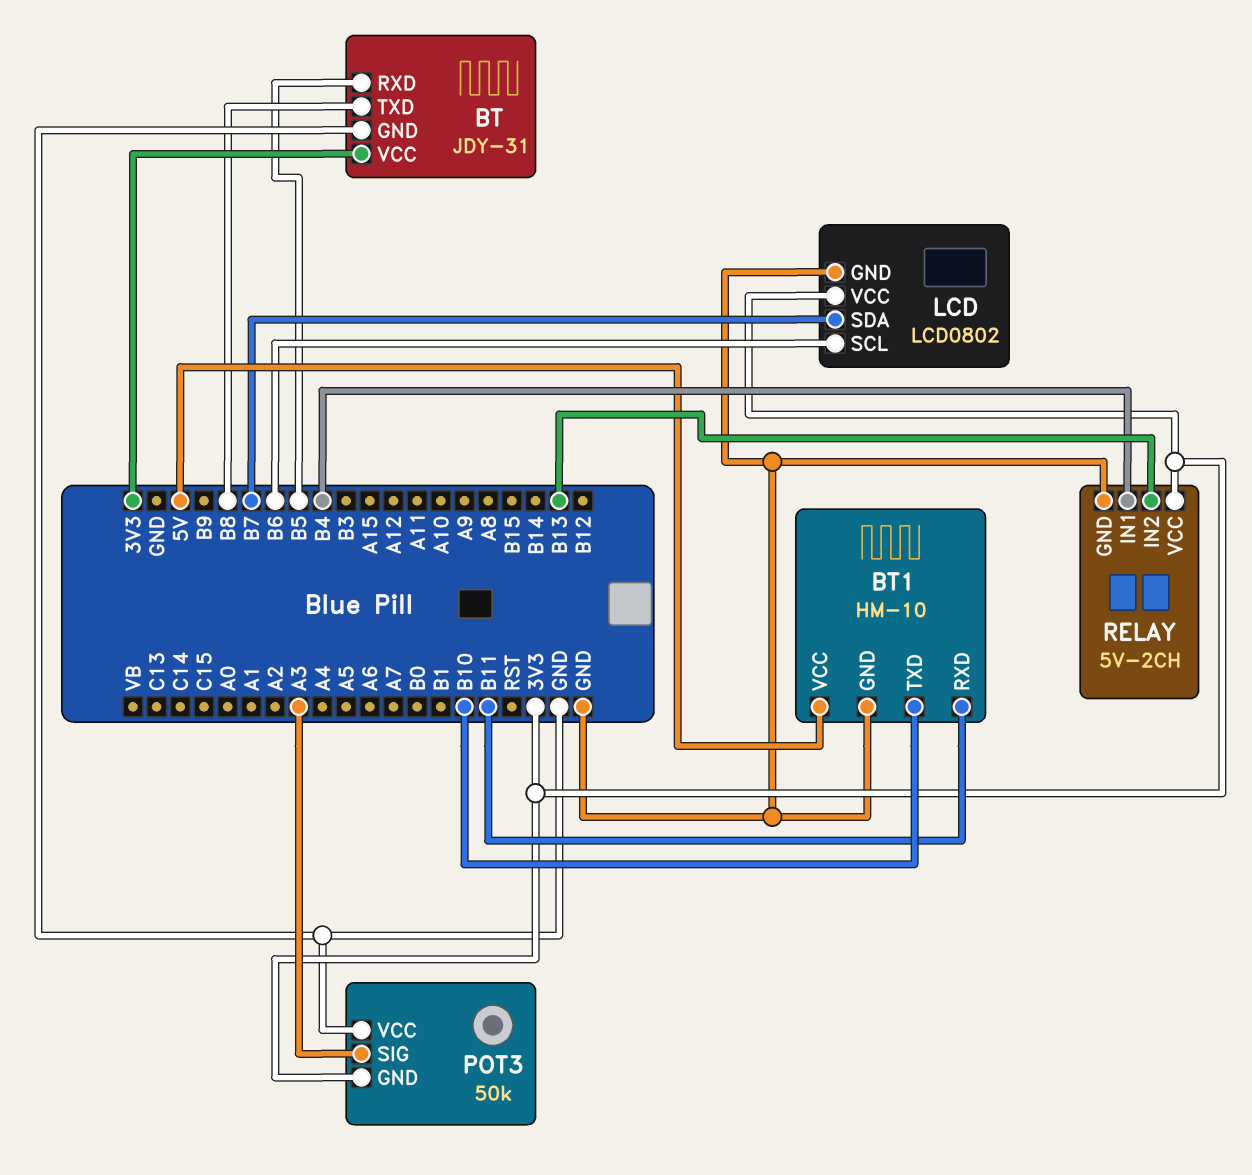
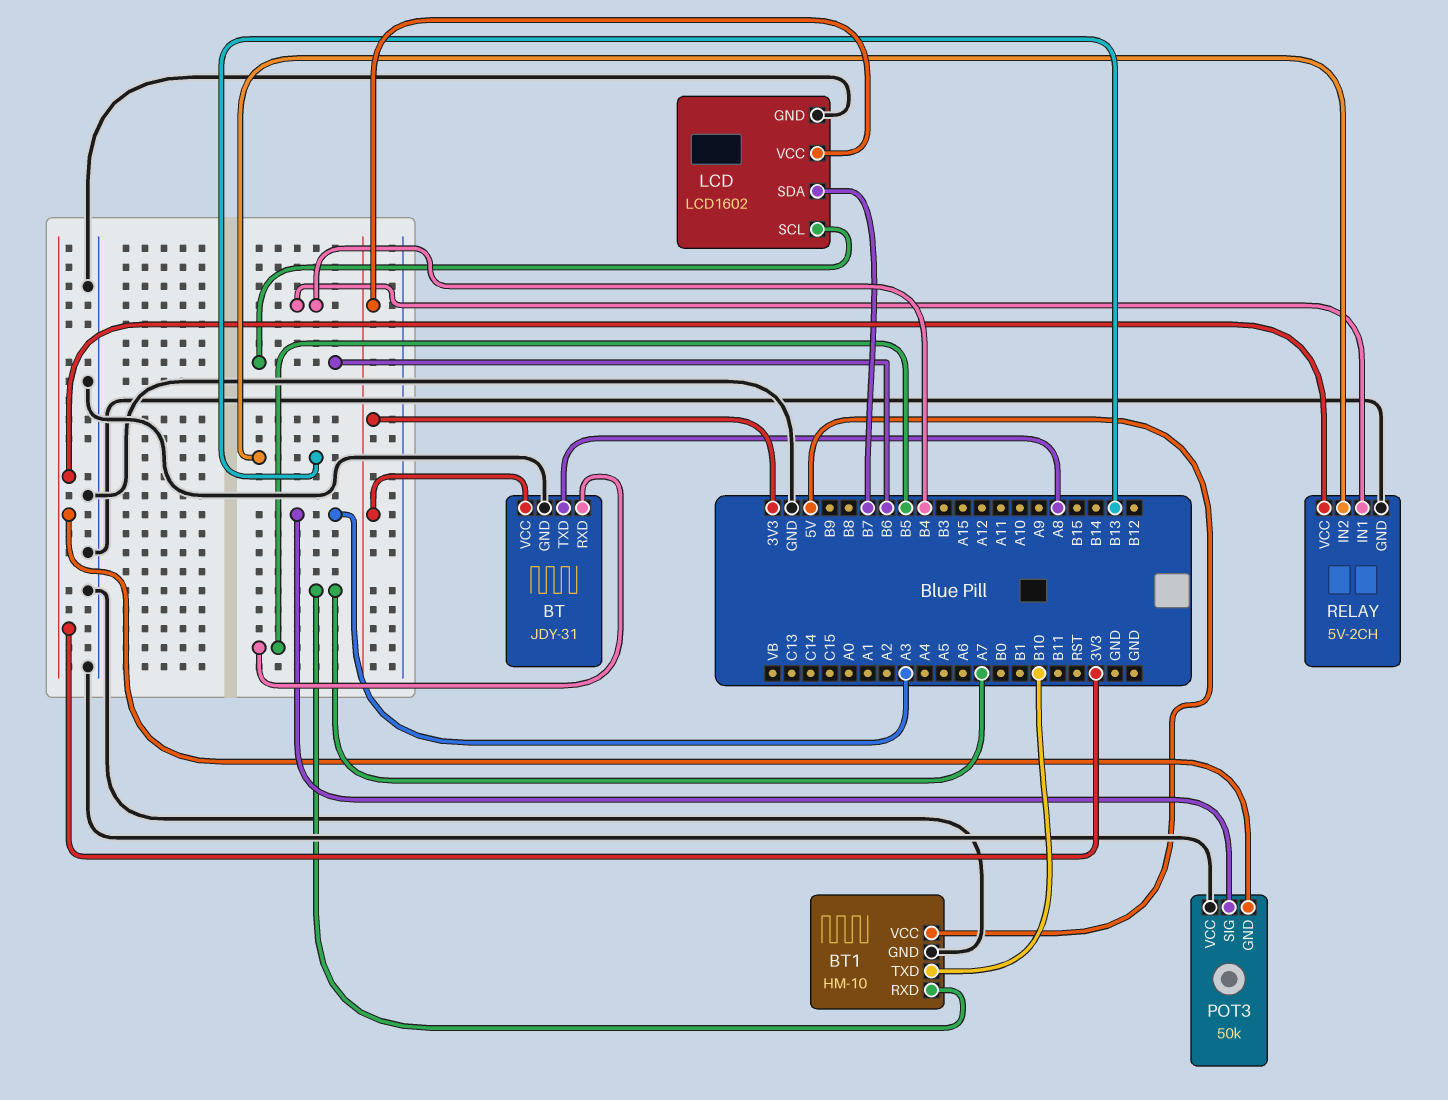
BT pin TXD: B8 -> A8
BT1 pin RXD: B11 -> A7
LCD: LCD0802 -> LCD1602

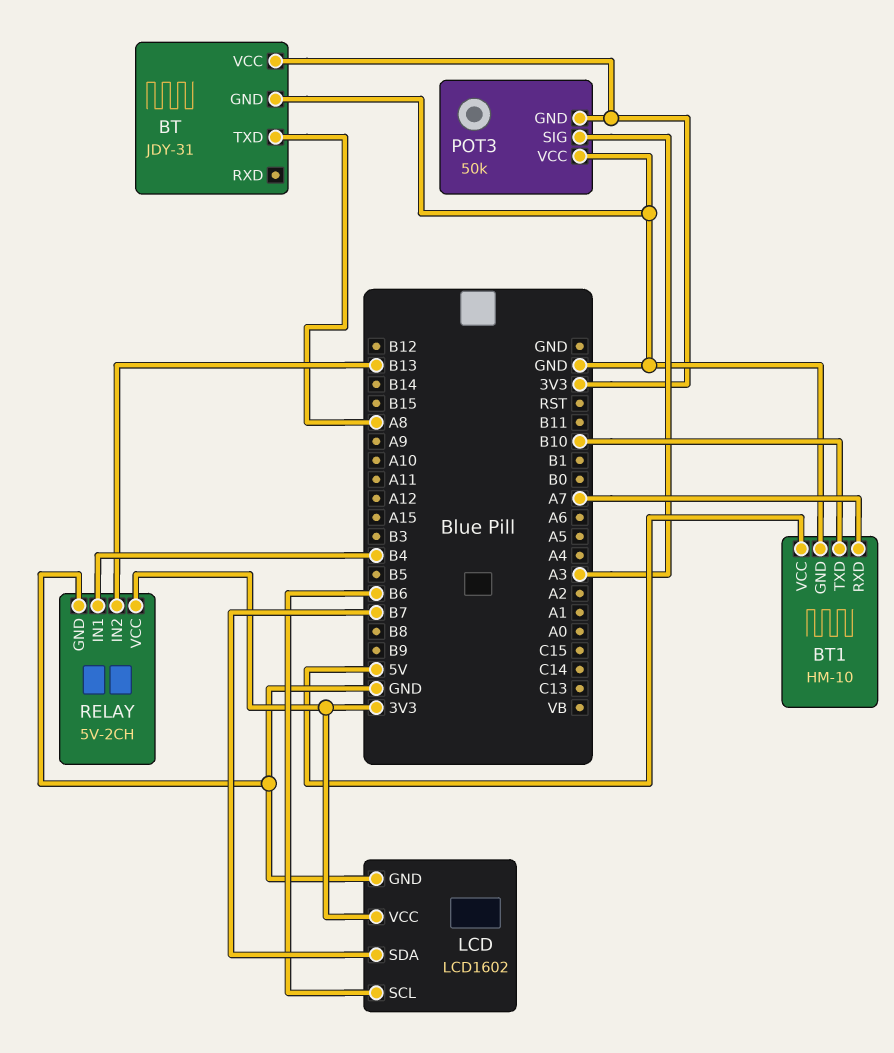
BT pin RXD: B5 -> none

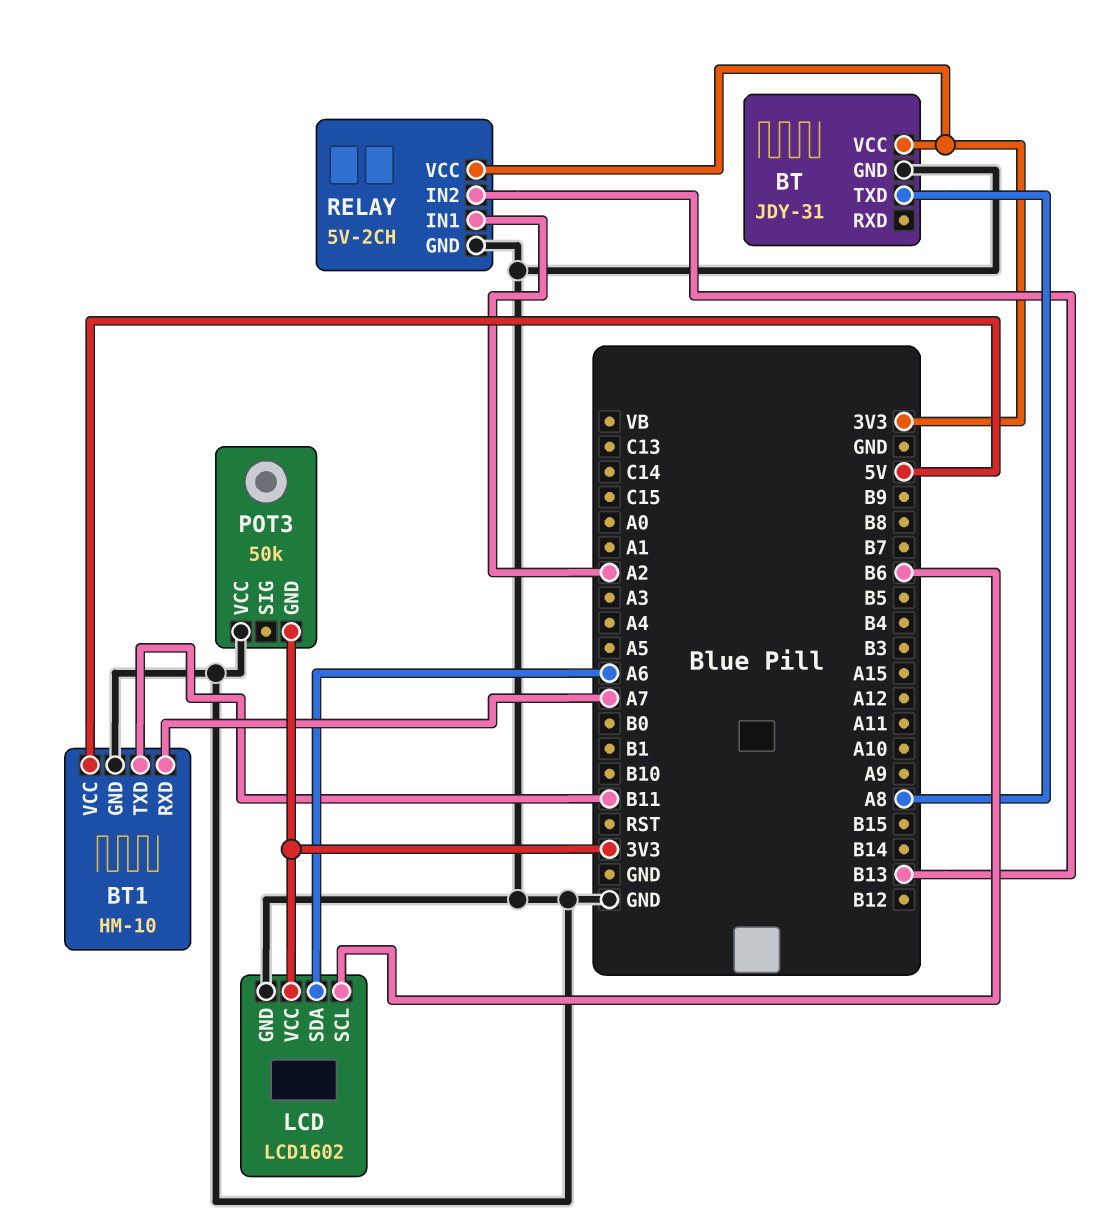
BT1 pin TXD: B10 -> B11
LCD pin SDA: B7 -> A6
POT3 pin SIG: A3 -> none
RELAY pin IN1: B4 -> A2

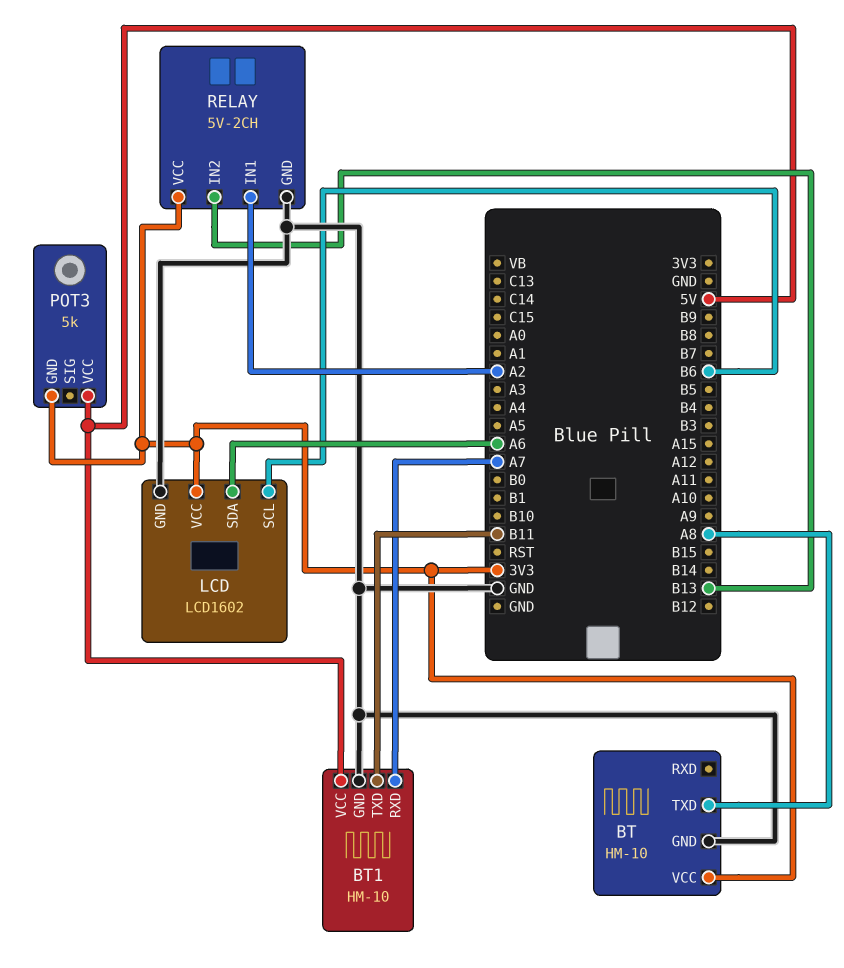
BT: JDY-31 -> HM-10
POT3: 50k -> 5k
POT3 pin VCC: GND -> 5V

